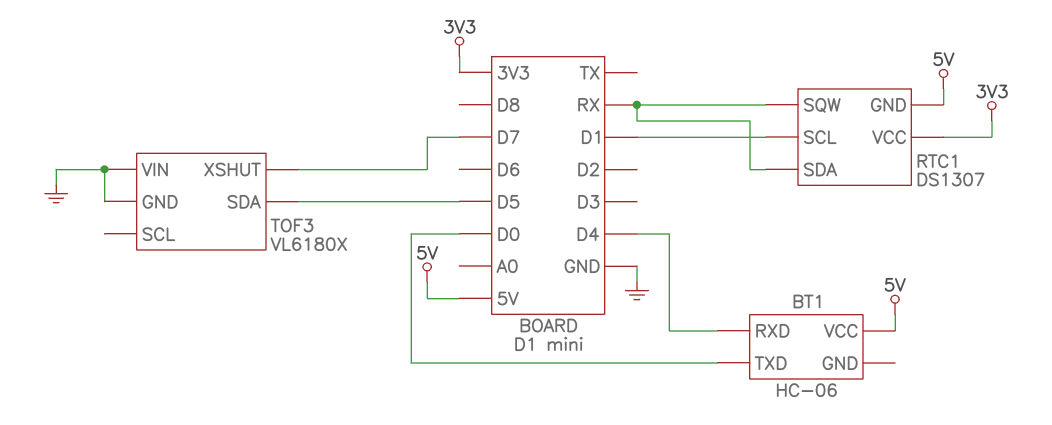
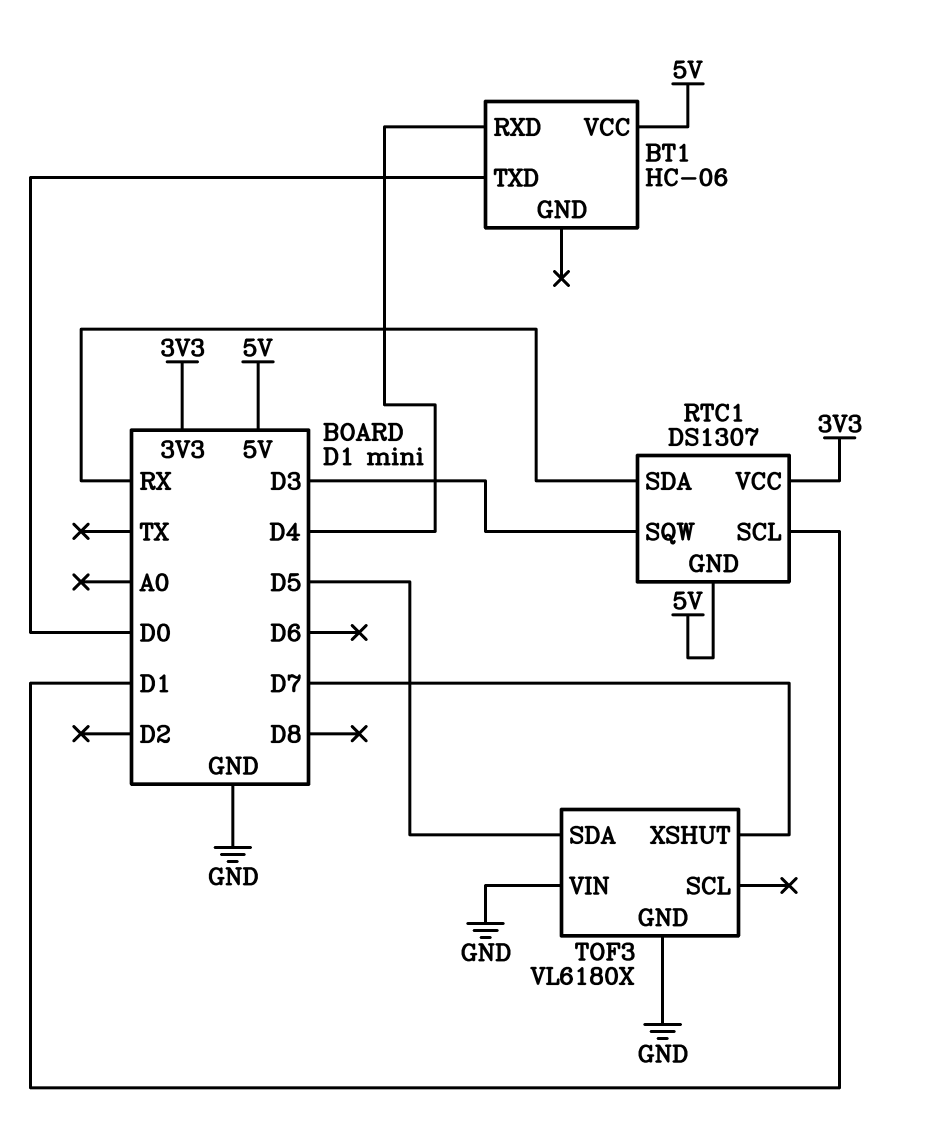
RTC1 pin SQW: RX -> D3

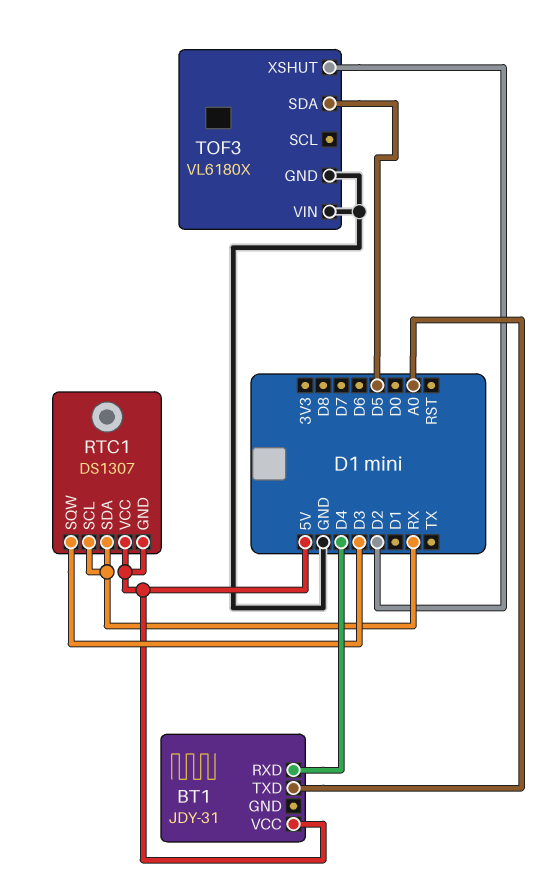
BT1: HC-06 -> JDY-31
BT1 pin TXD: D0 -> A0
RTC1 pin SCL: D1 -> RX
RTC1 pin VCC: 3V3 -> 5V
TOF3 pin XSHUT: D7 -> D2

